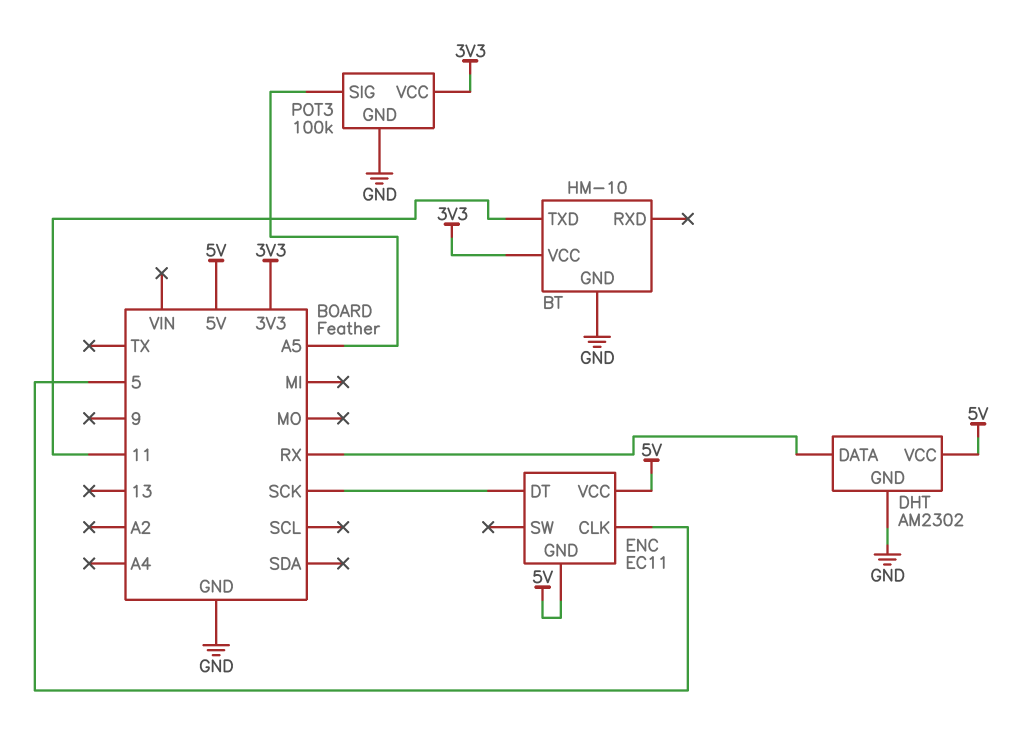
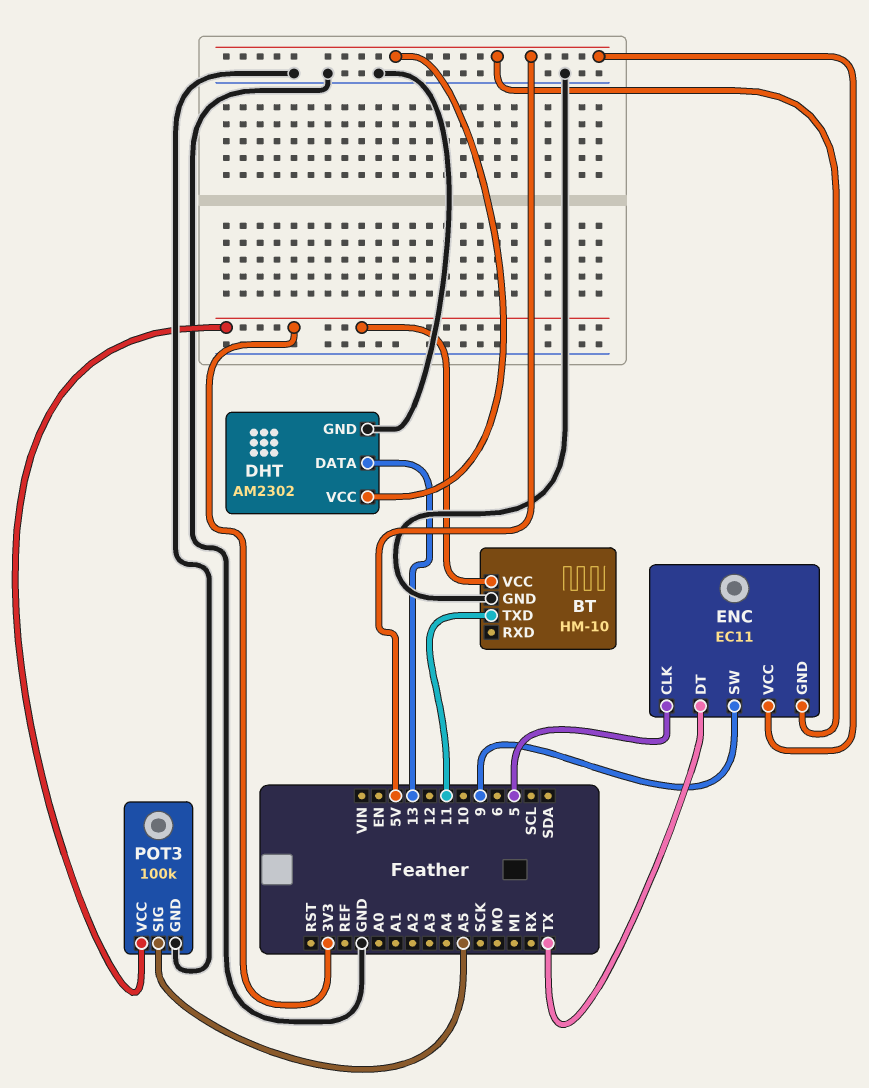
DHT pin DATA: RX -> 13
ENC pin DT: SCK -> TX
ENC pin SW: none -> 9

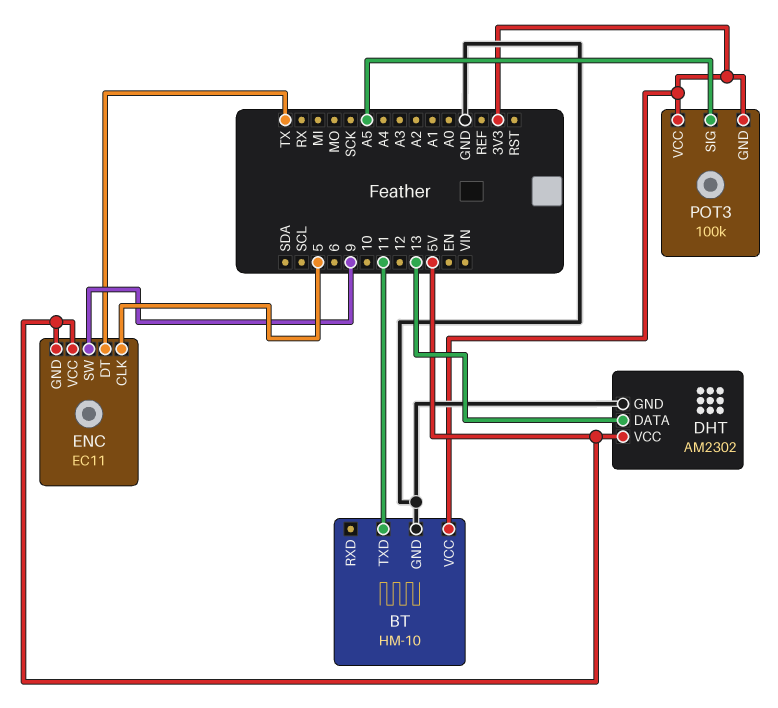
POT3 pin GND: GND -> 3V3

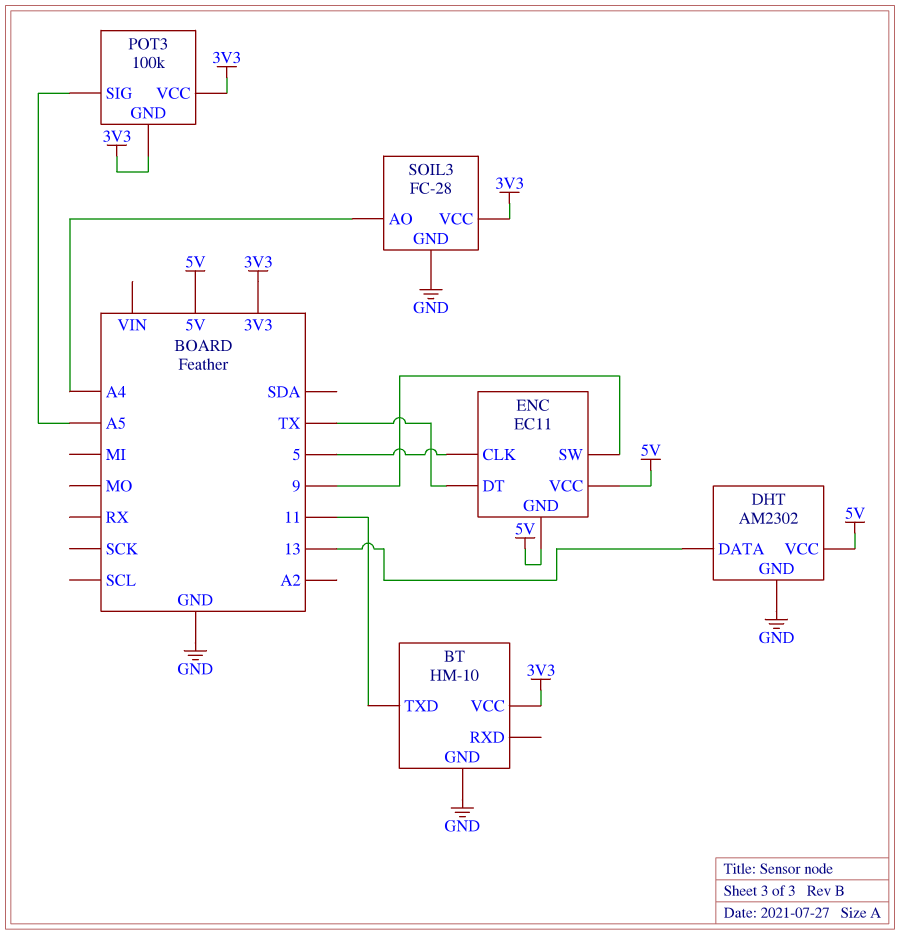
SOIL3: none -> FC-28
SOIL3 pin AO: none -> A4
SOIL3 pin GND: none -> GND
SOIL3 pin VCC: none -> 3V3

